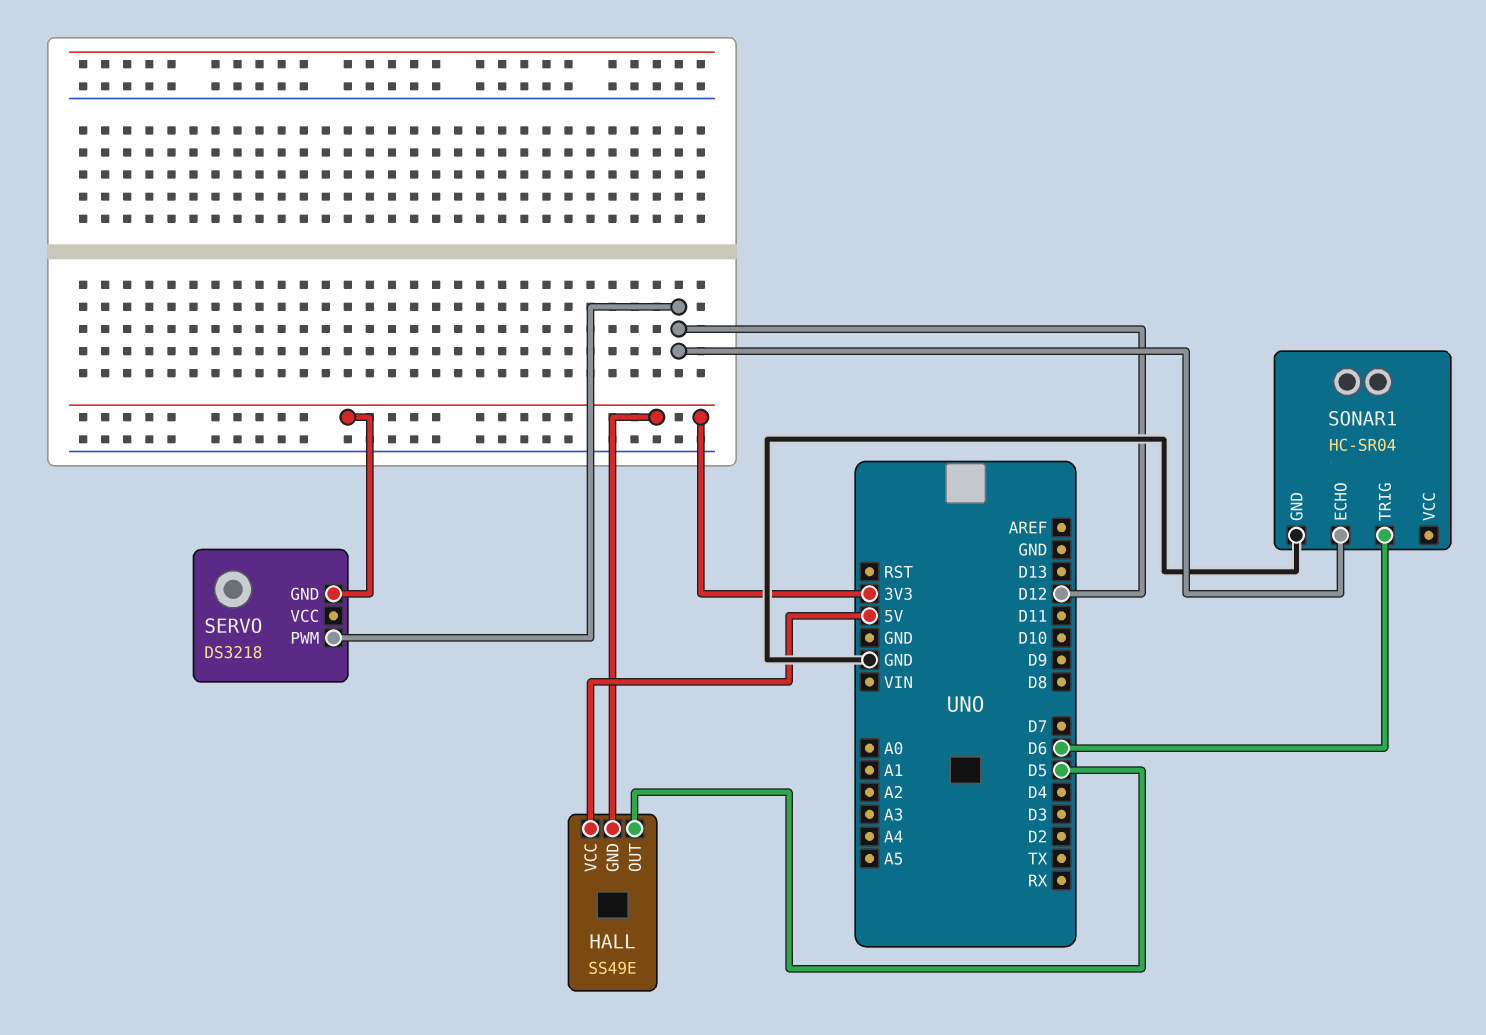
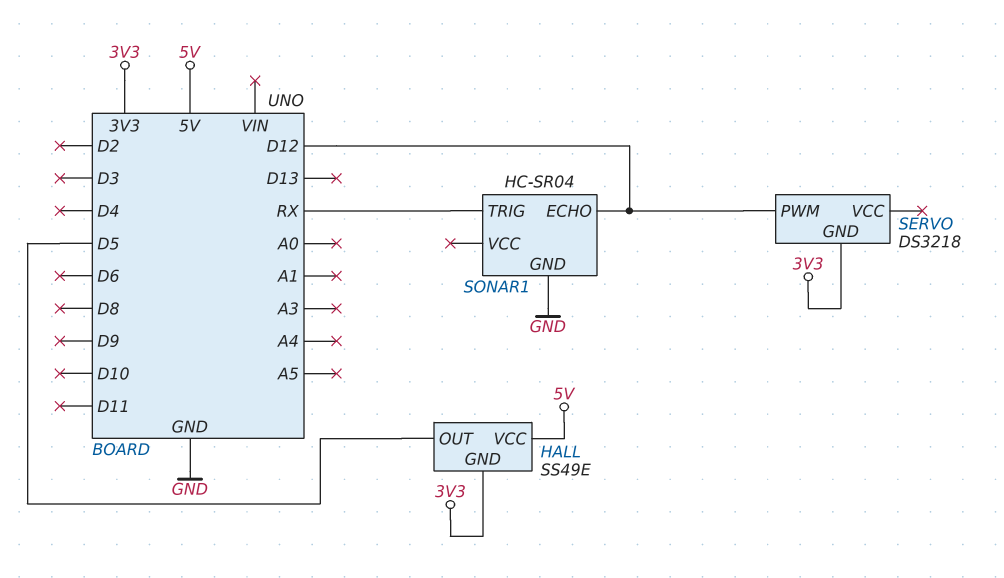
SONAR1 pin TRIG: D6 -> RX

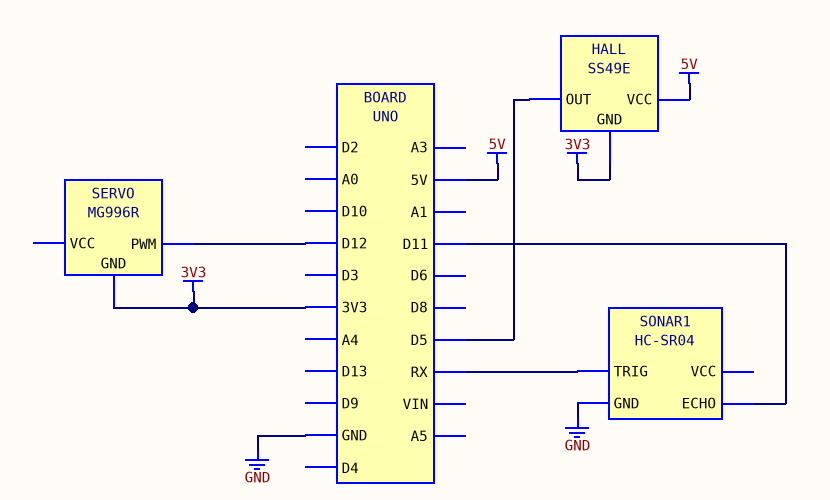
SERVO: DS3218 -> MG996R
SONAR1 pin ECHO: D12 -> D11

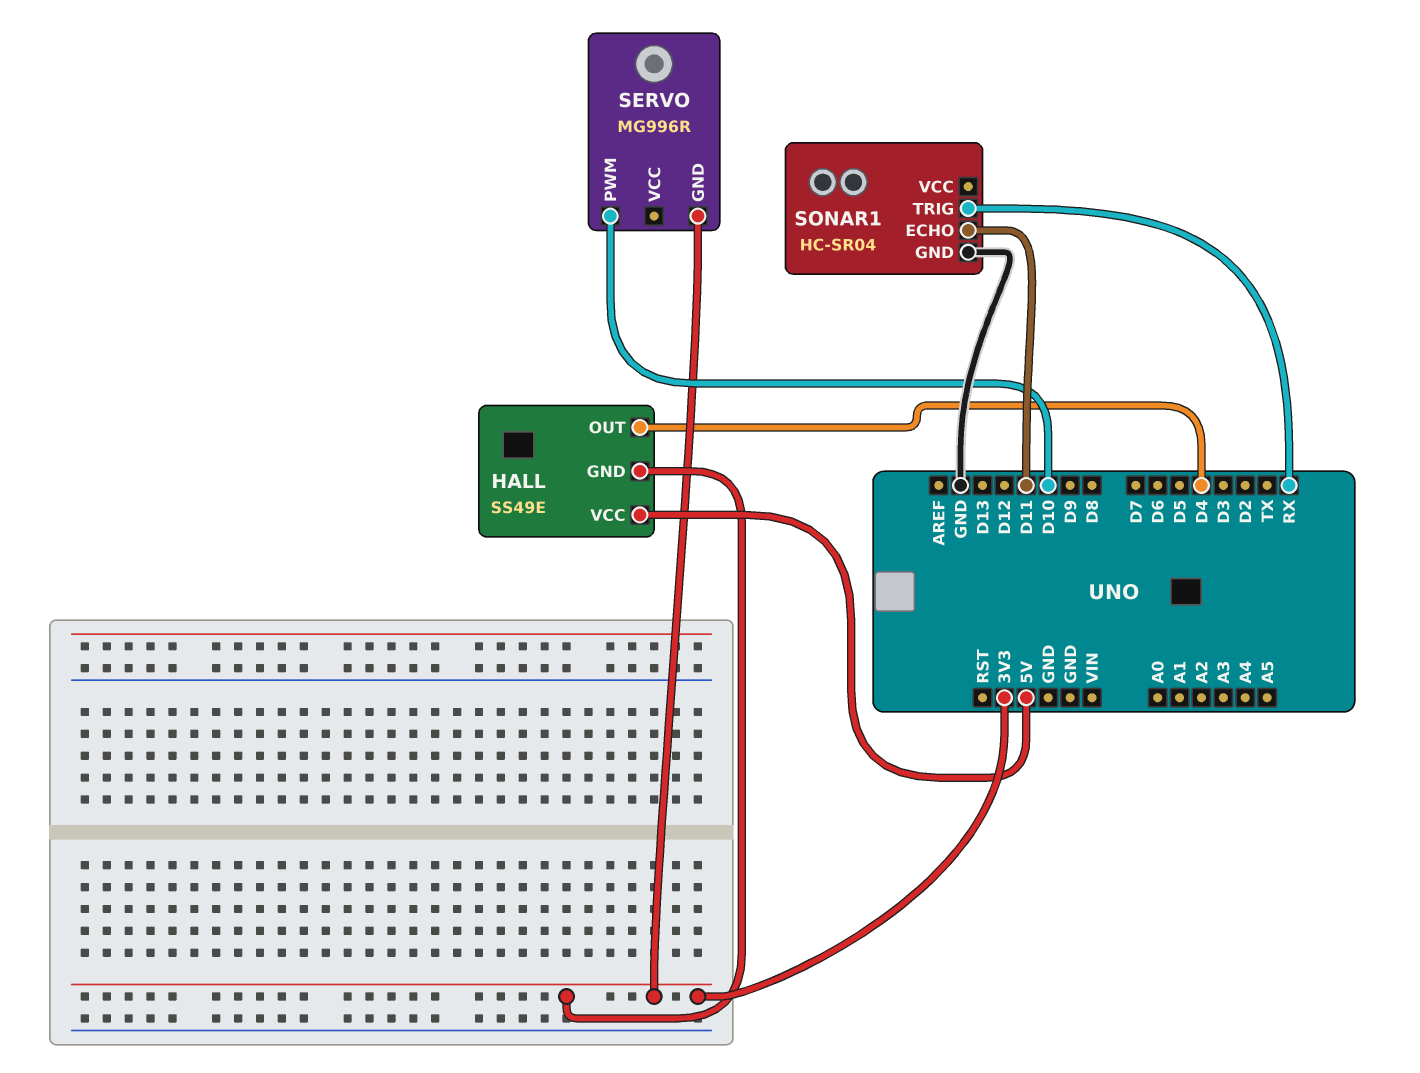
HALL pin OUT: D5 -> D4
SERVO pin PWM: D12 -> D10

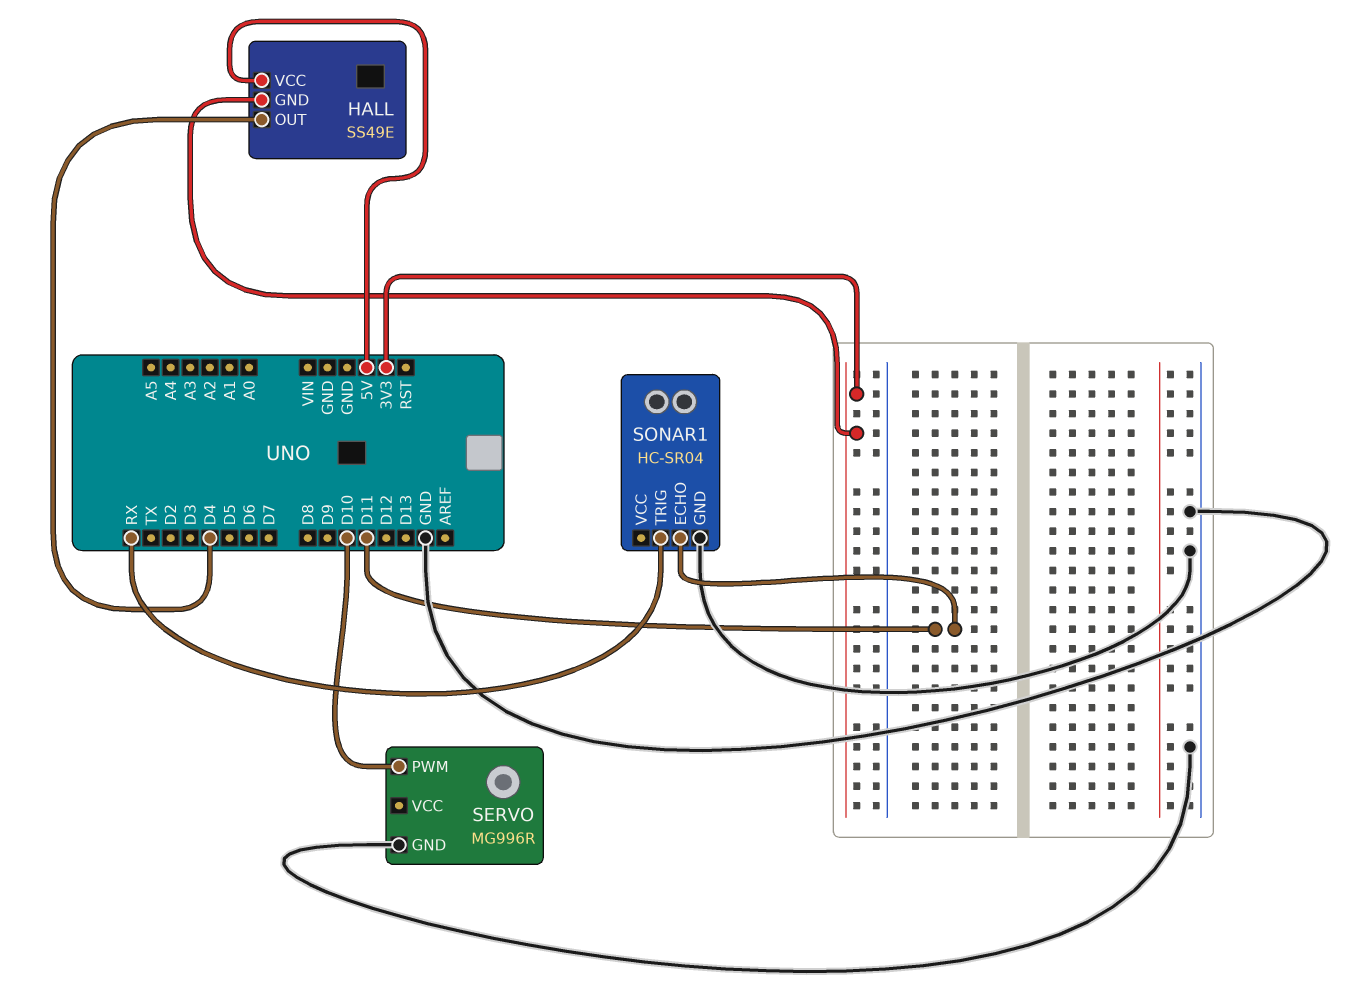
SERVO pin GND: 3V3 -> GND

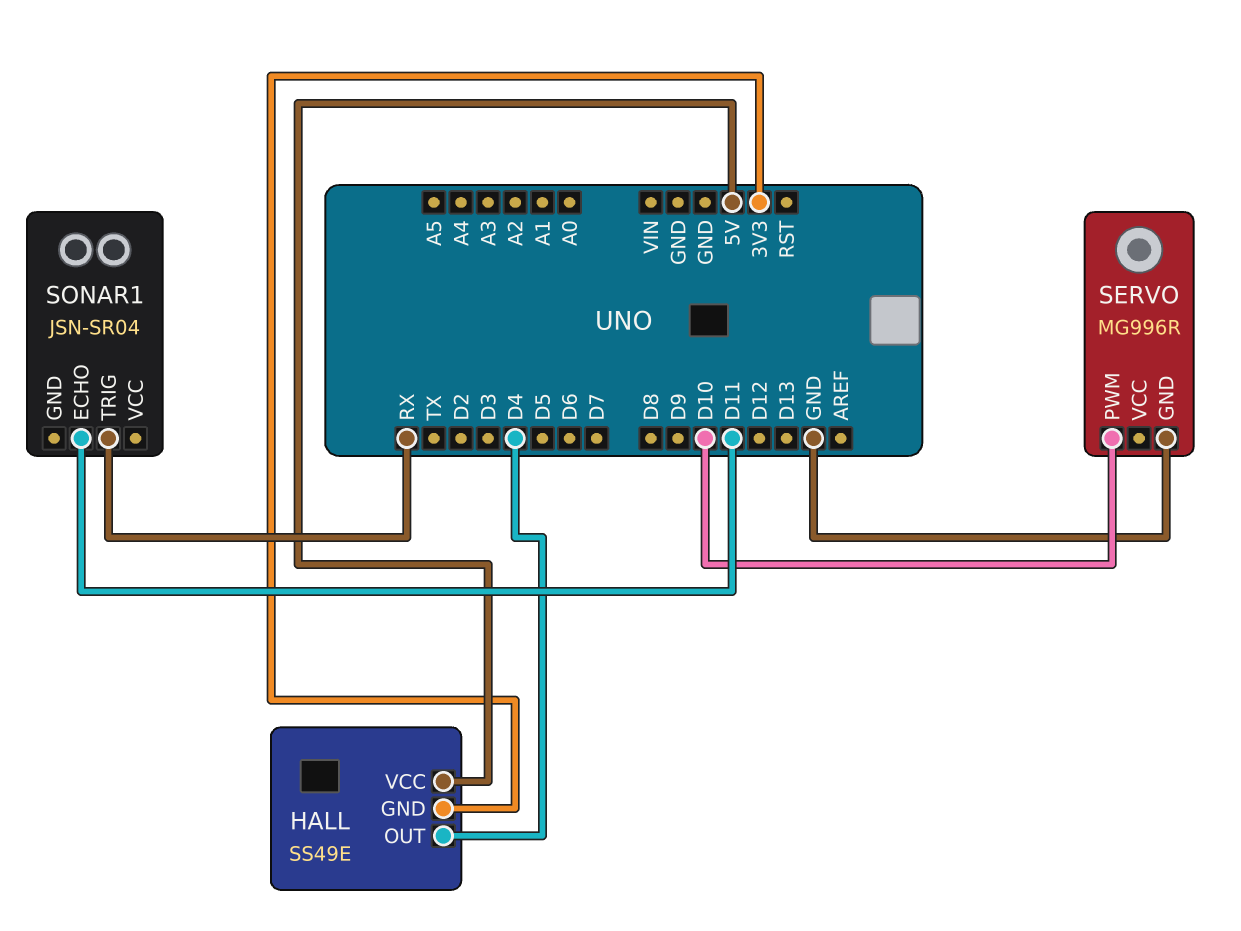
SONAR1: HC-SR04 -> JSN-SR04
SONAR1 pin GND: GND -> none

